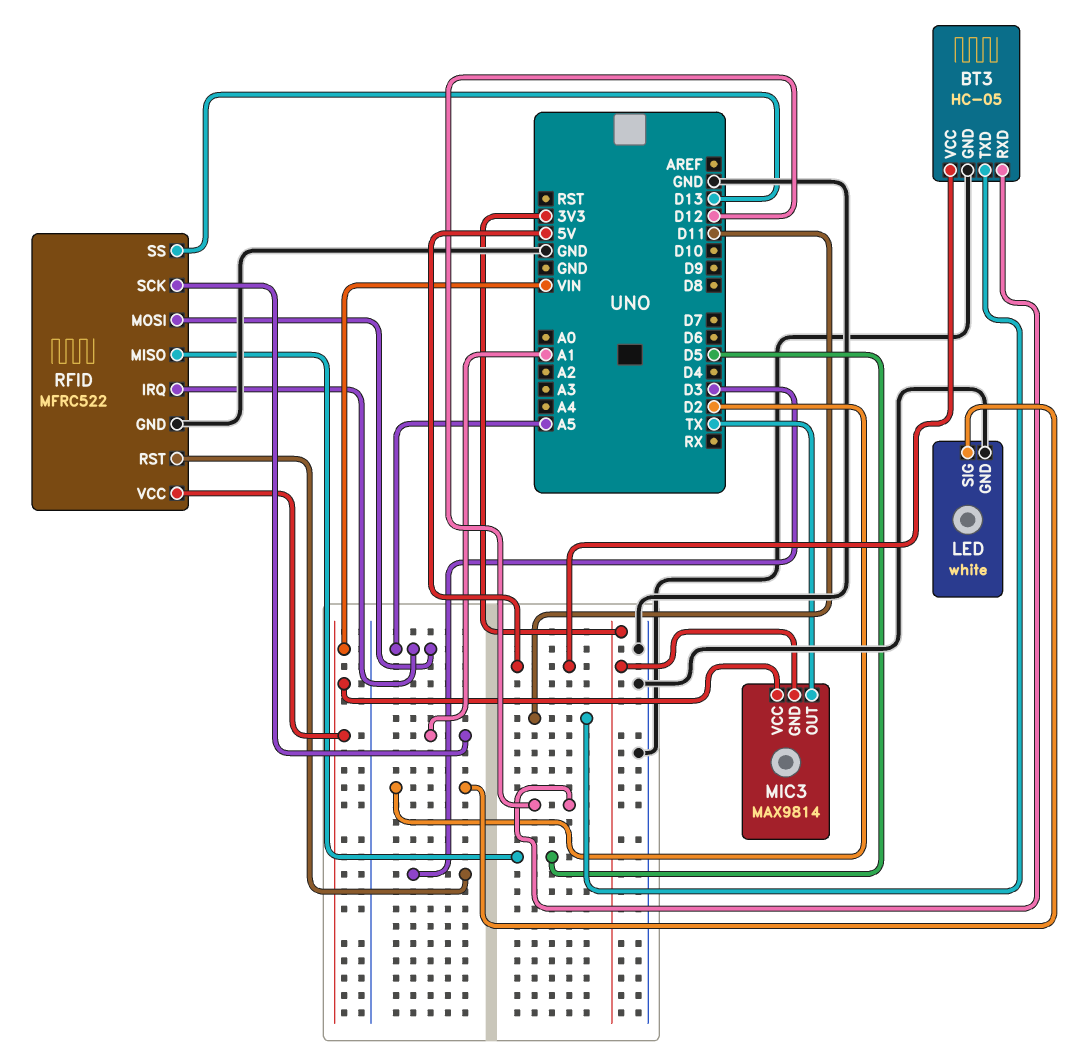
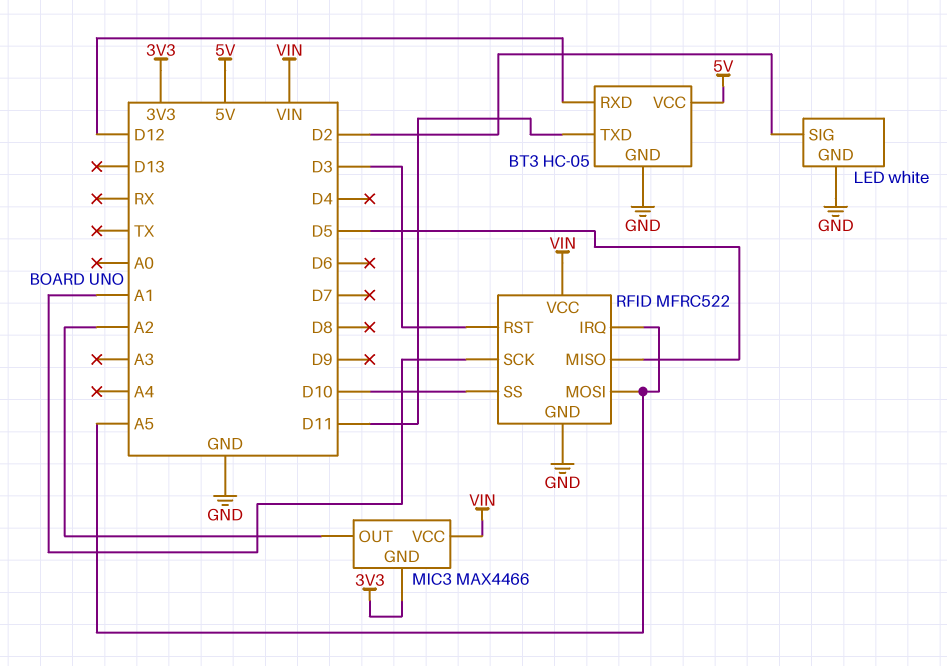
MIC3: MAX9814 -> MAX4466
MIC3 pin OUT: TX -> A2
RFID pin SS: D13 -> D10

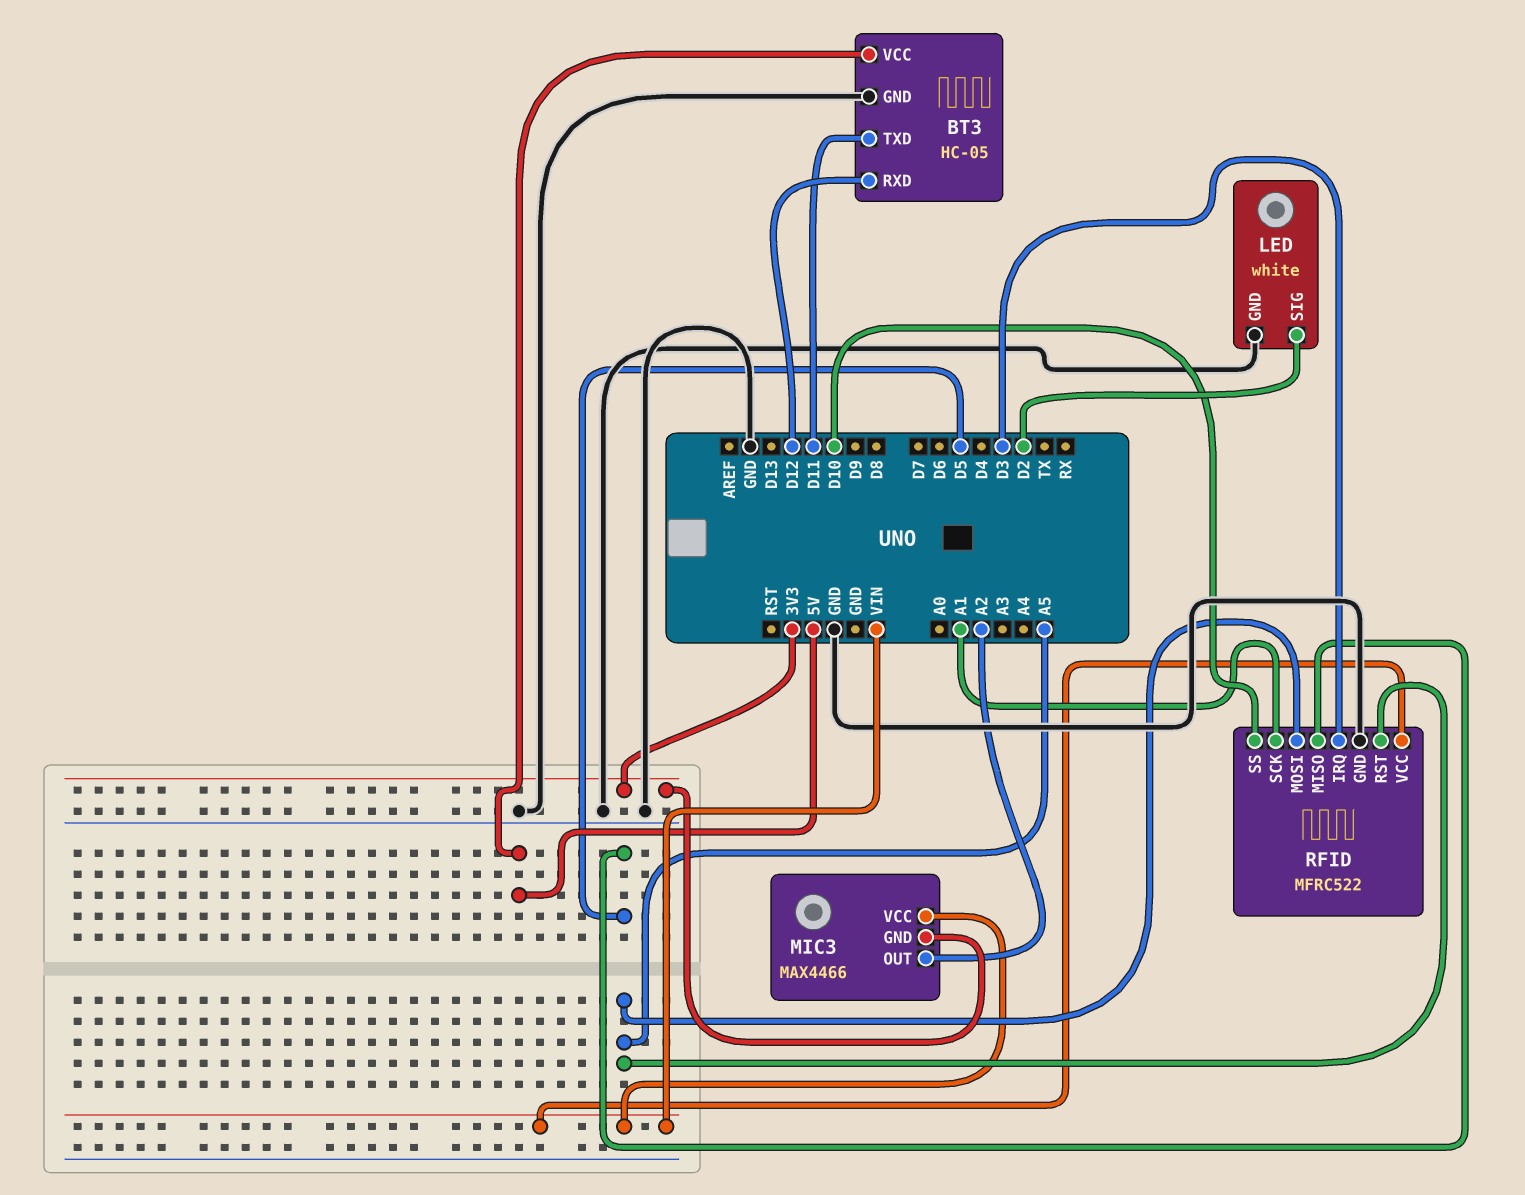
RFID pin IRQ: A5 -> D3
RFID pin RST: D3 -> A5

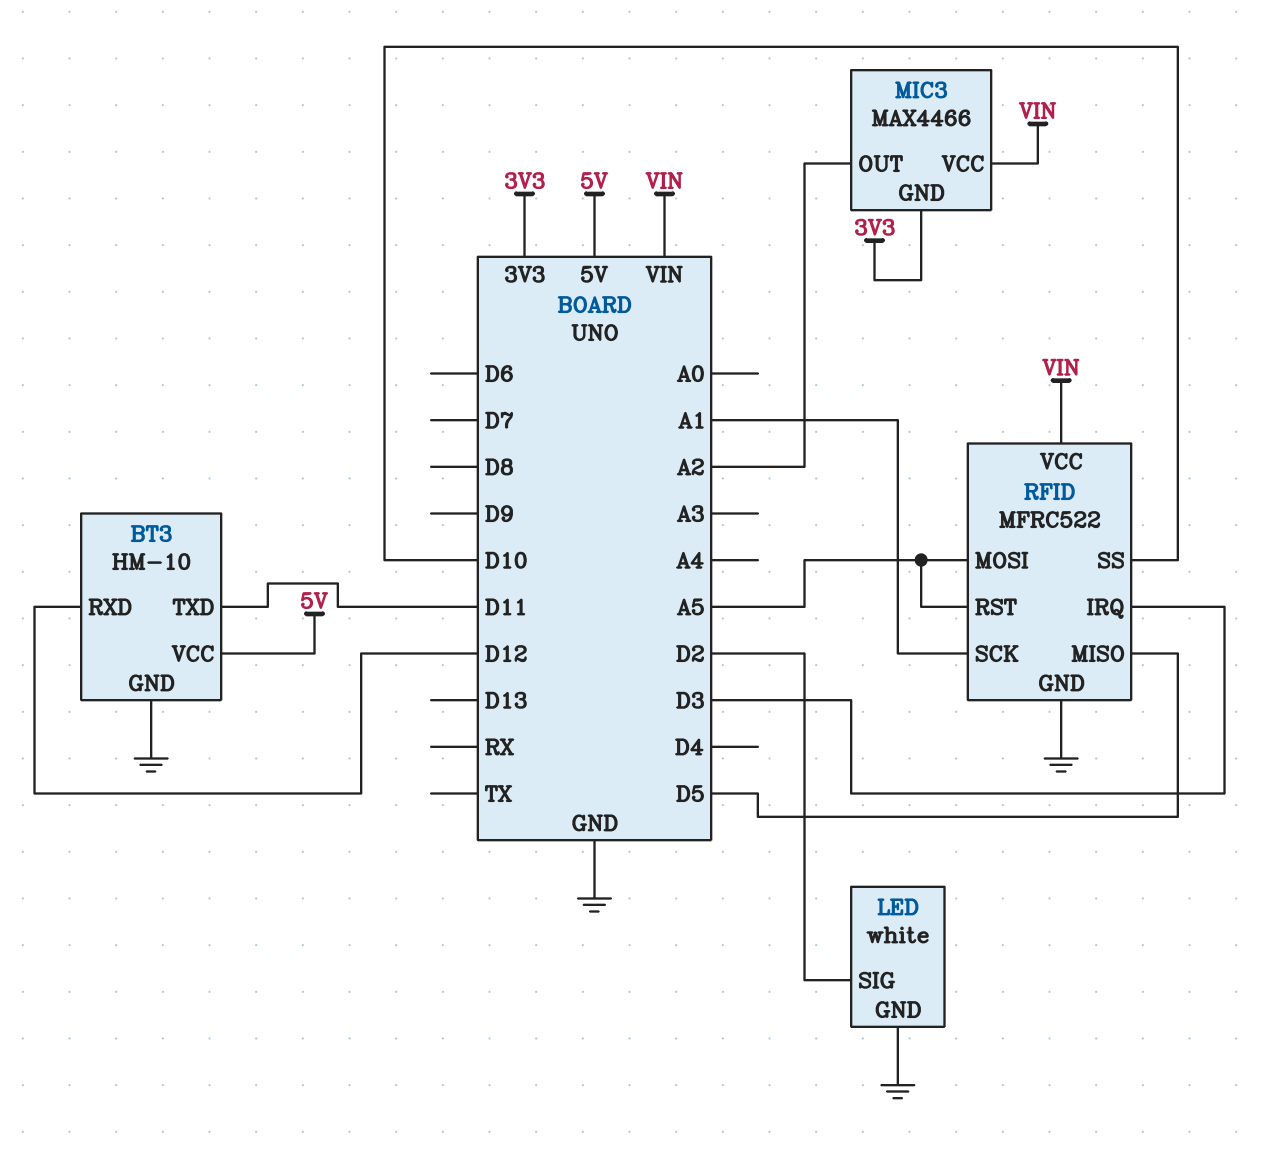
BT3: HC-05 -> HM-10

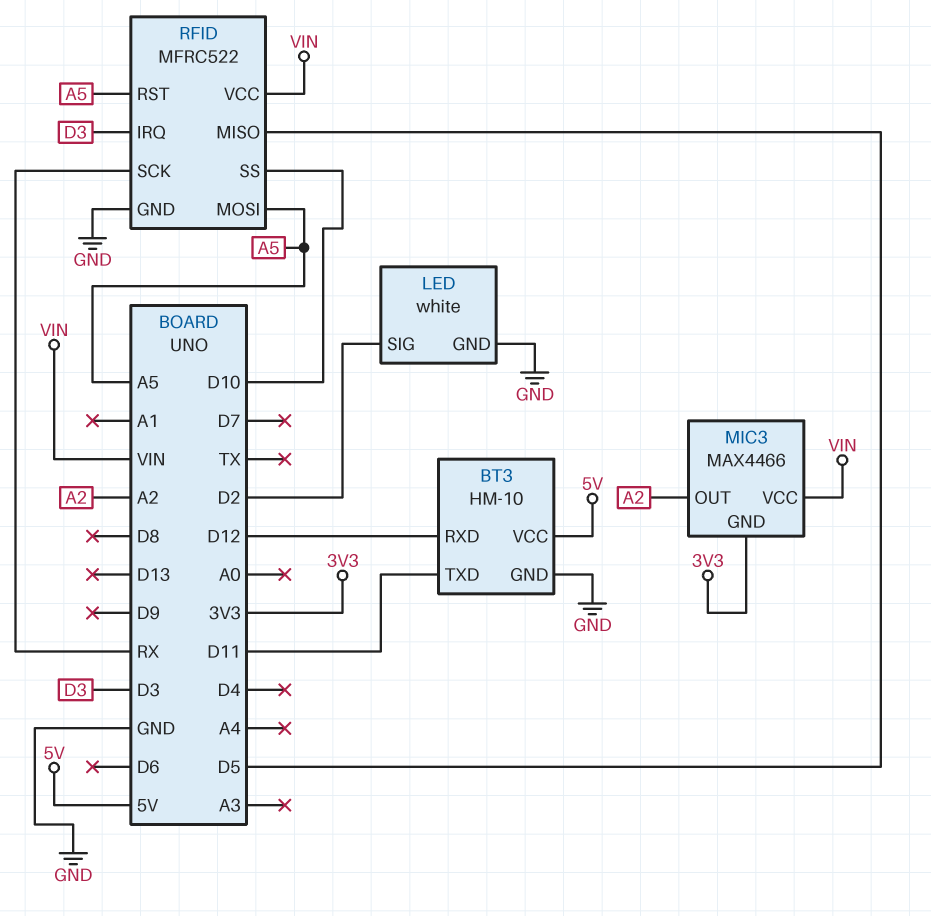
RFID pin SCK: A1 -> RX

